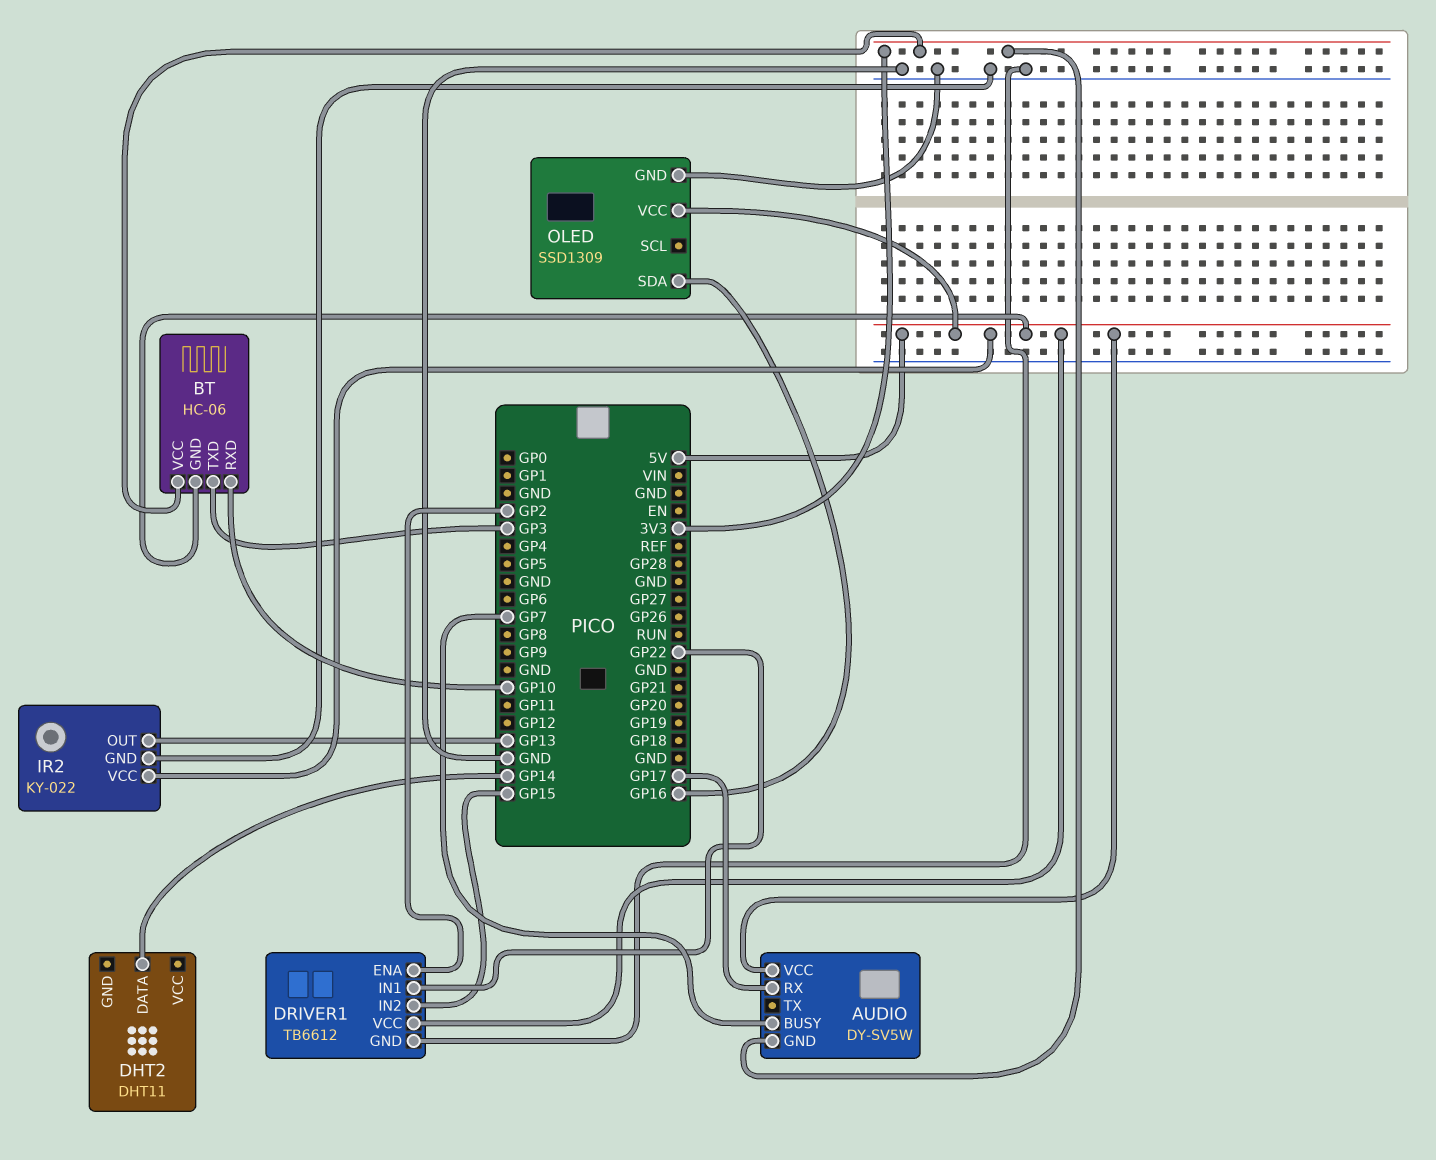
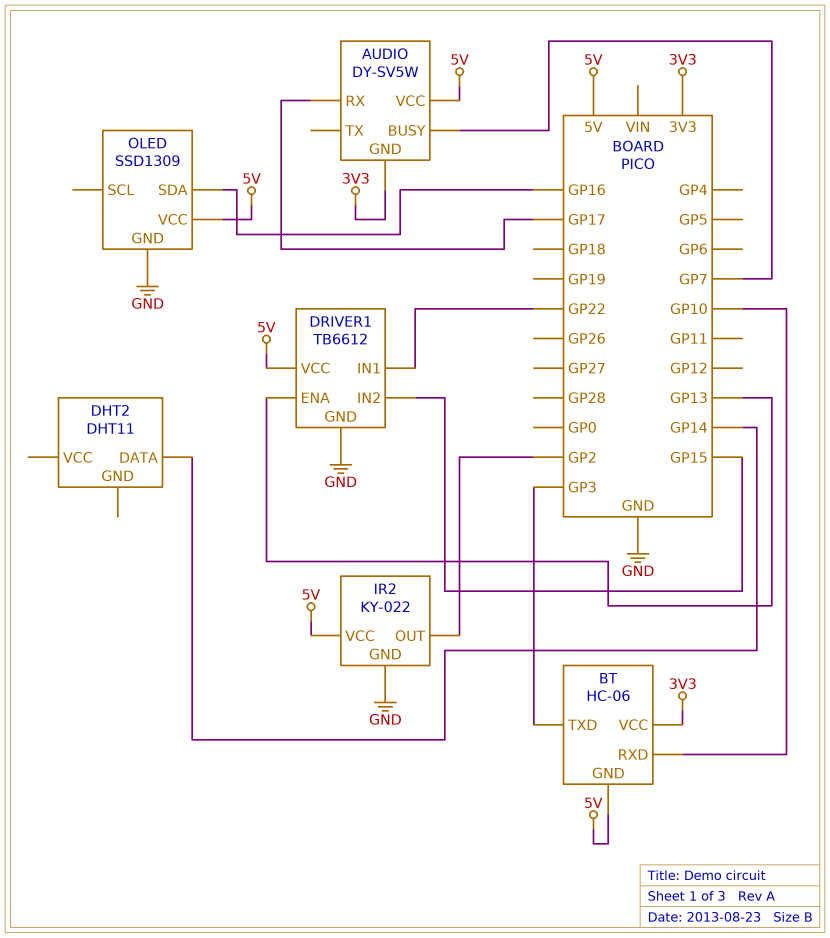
DRIVER1 pin ENA: GP2 -> GP13
IR2 pin OUT: GP13 -> GP2

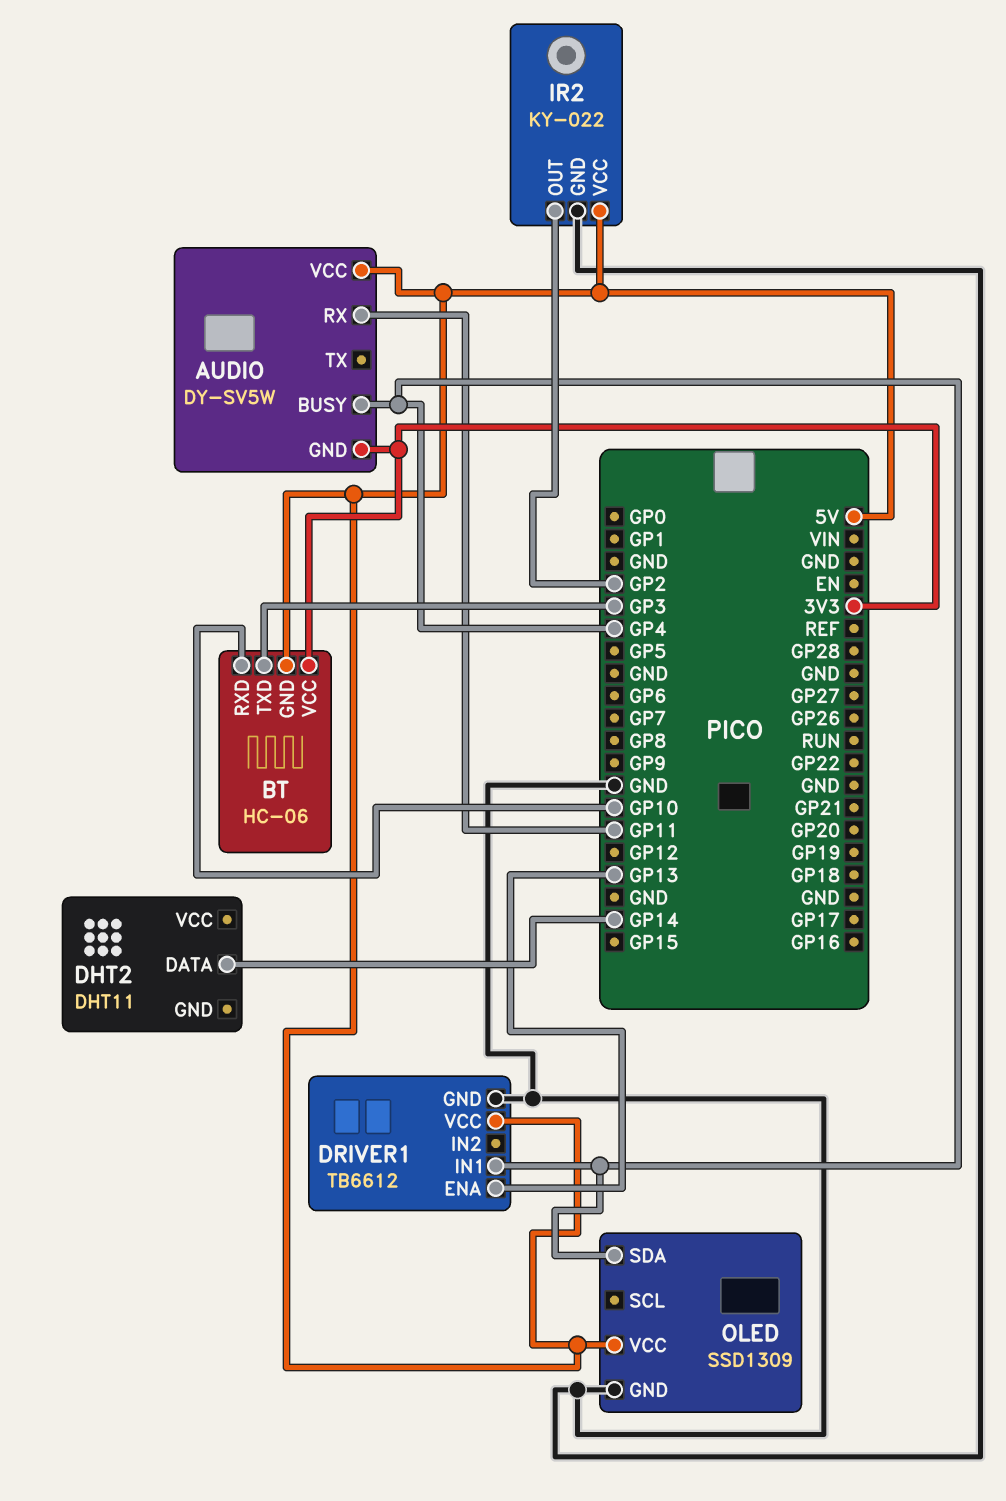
AUDIO pin BUSY: GP7 -> GP4
AUDIO pin RX: GP17 -> GP11
DRIVER1 pin IN1: GP22 -> GP4
DRIVER1 pin IN2: GP15 -> none
OLED pin SDA: GP16 -> GP4

